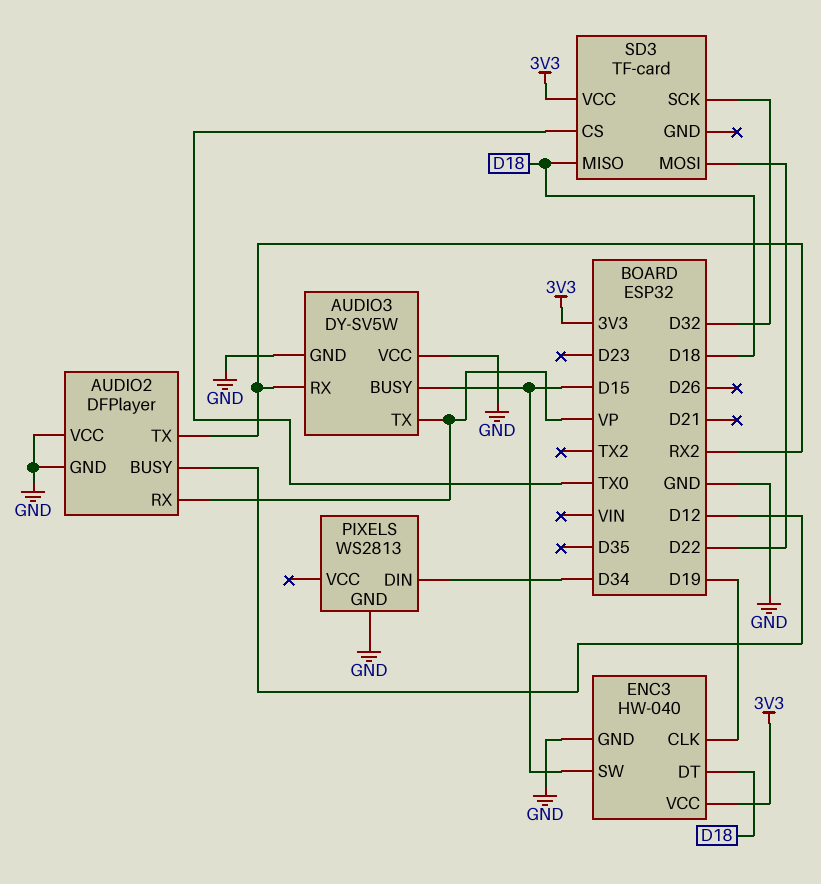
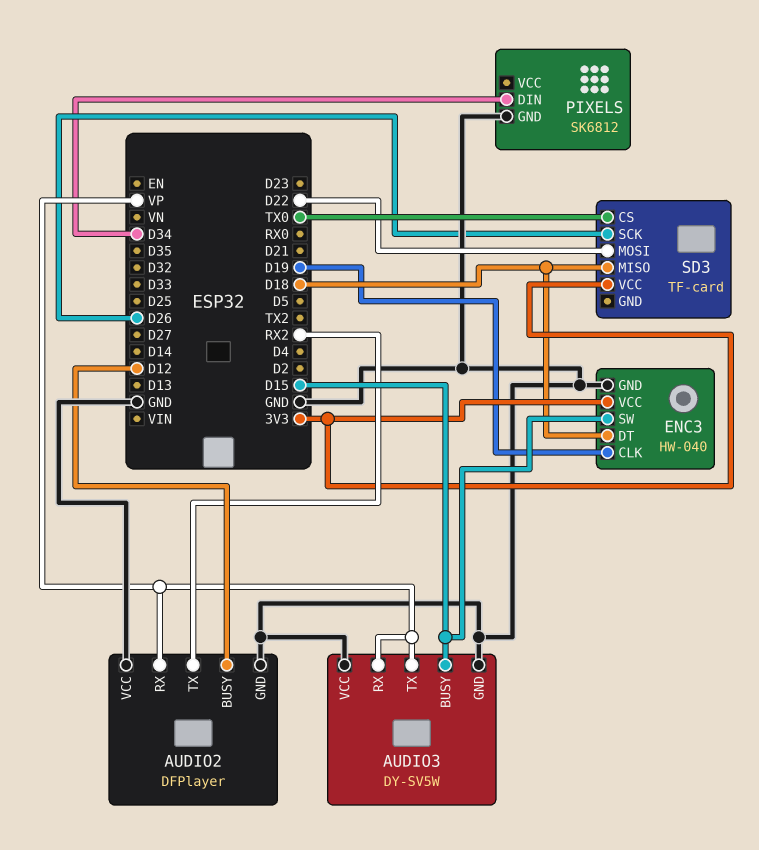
AUDIO3 pin RX: RX2 -> VP
PIXELS: WS2813 -> SK6812
SD3 pin SCK: D32 -> D26

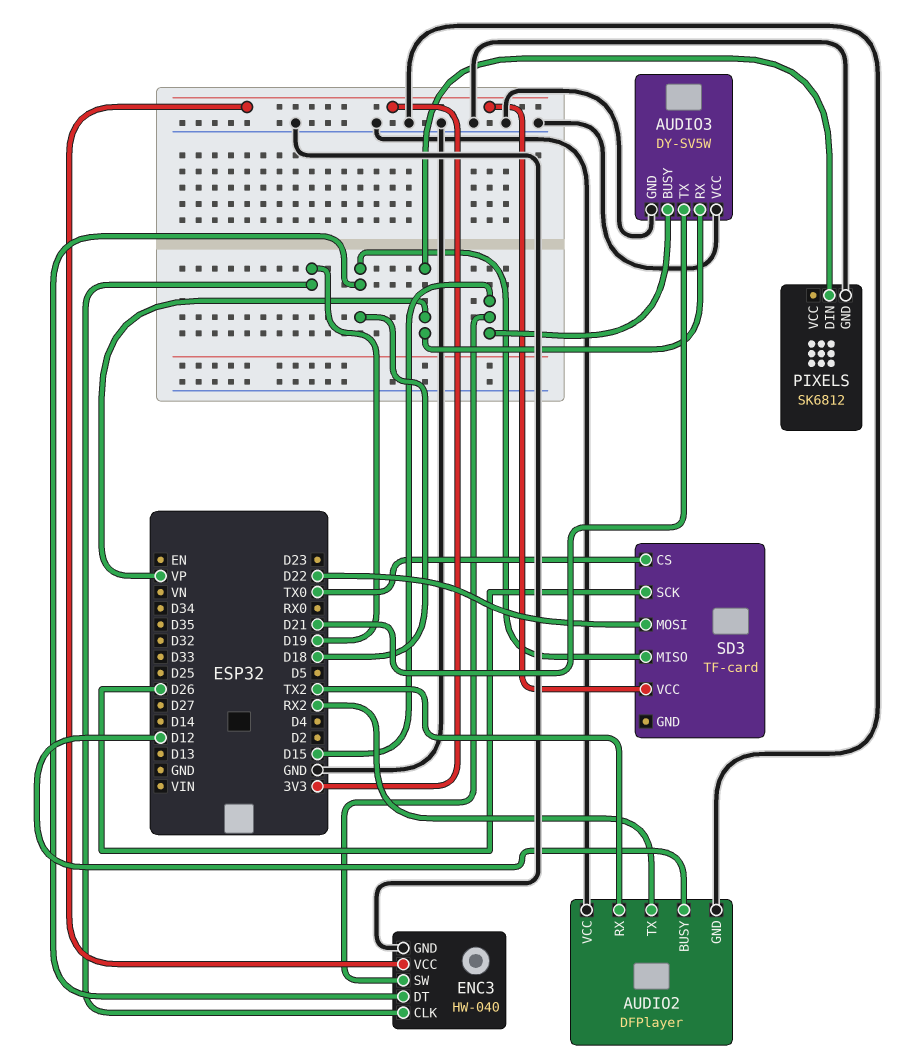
AUDIO2 pin RX: VP -> TX2
AUDIO3 pin TX: VP -> D21
PIXELS pin DIN: D34 -> VP

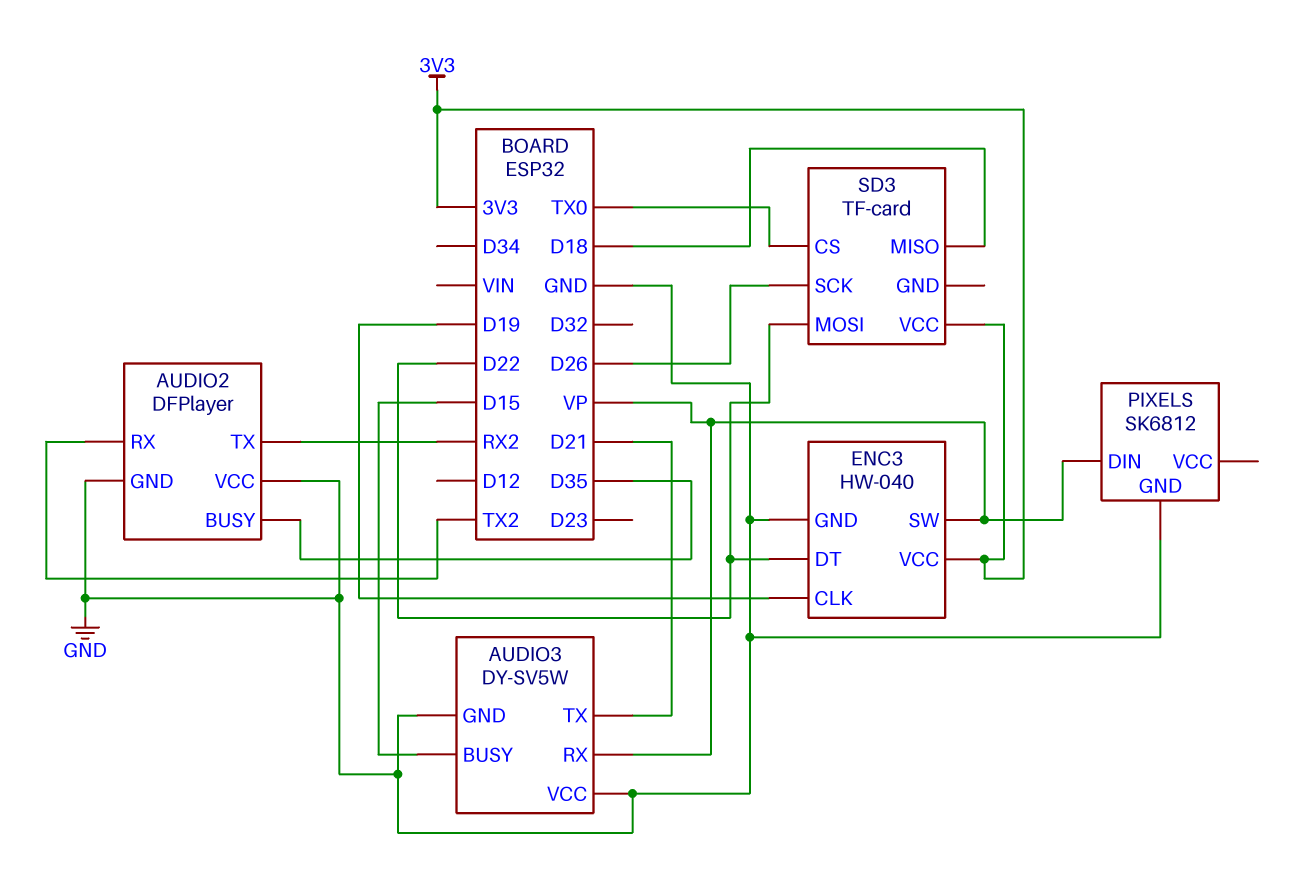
AUDIO2 pin BUSY: D12 -> D35
ENC3 pin DT: D18 -> D22
ENC3 pin SW: D15 -> VP

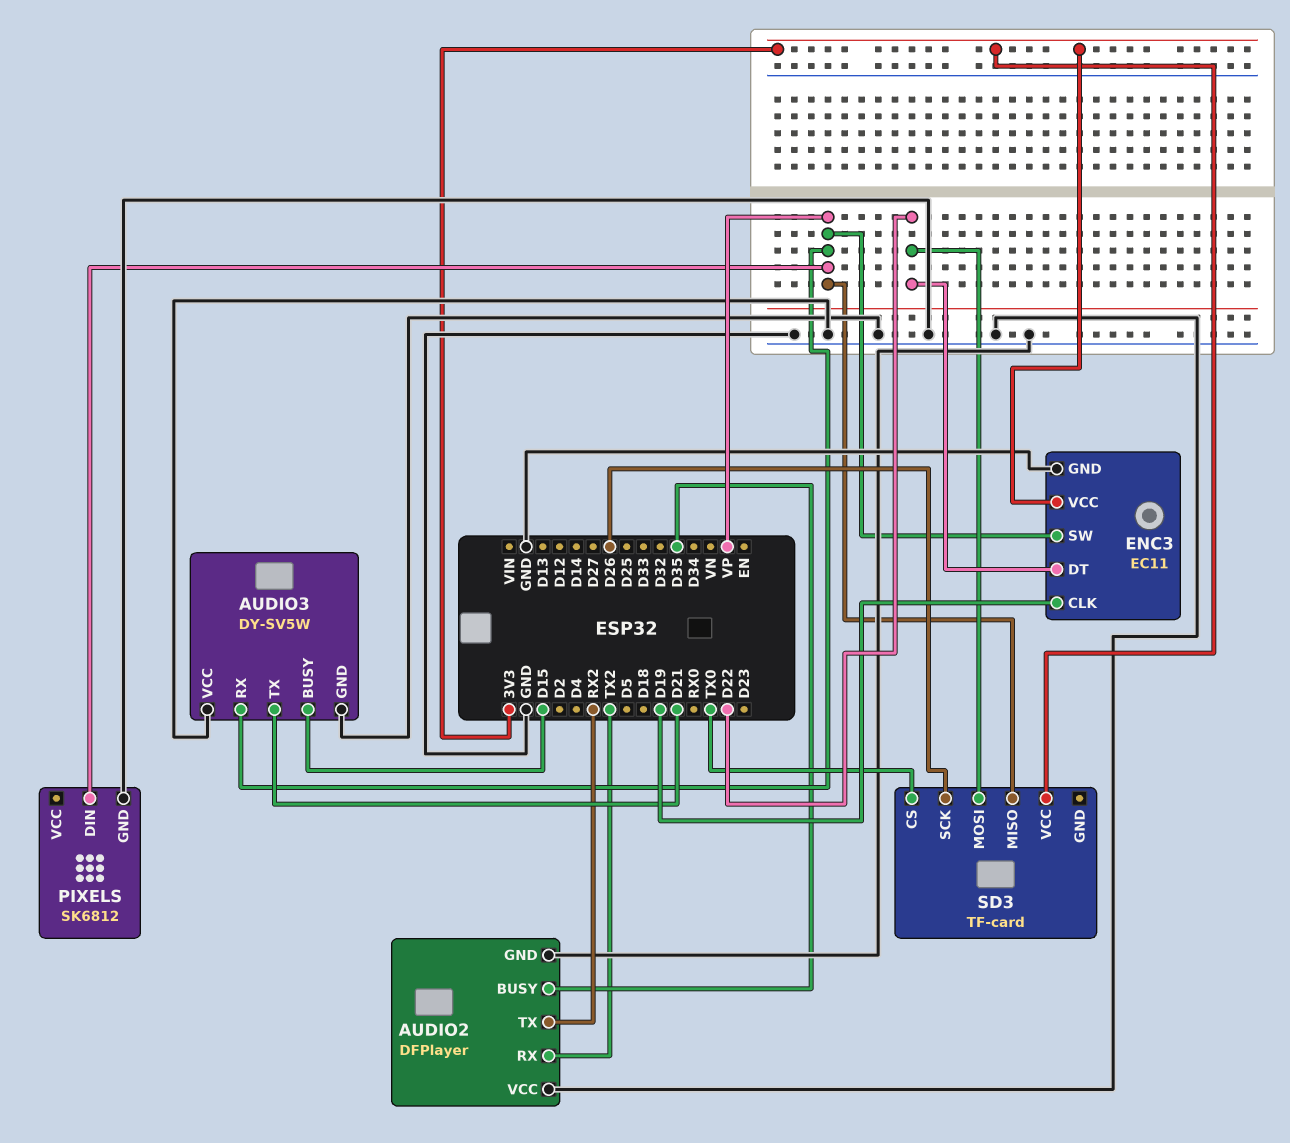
ENC3: HW-040 -> EC11
SD3 pin MISO: D18 -> VP

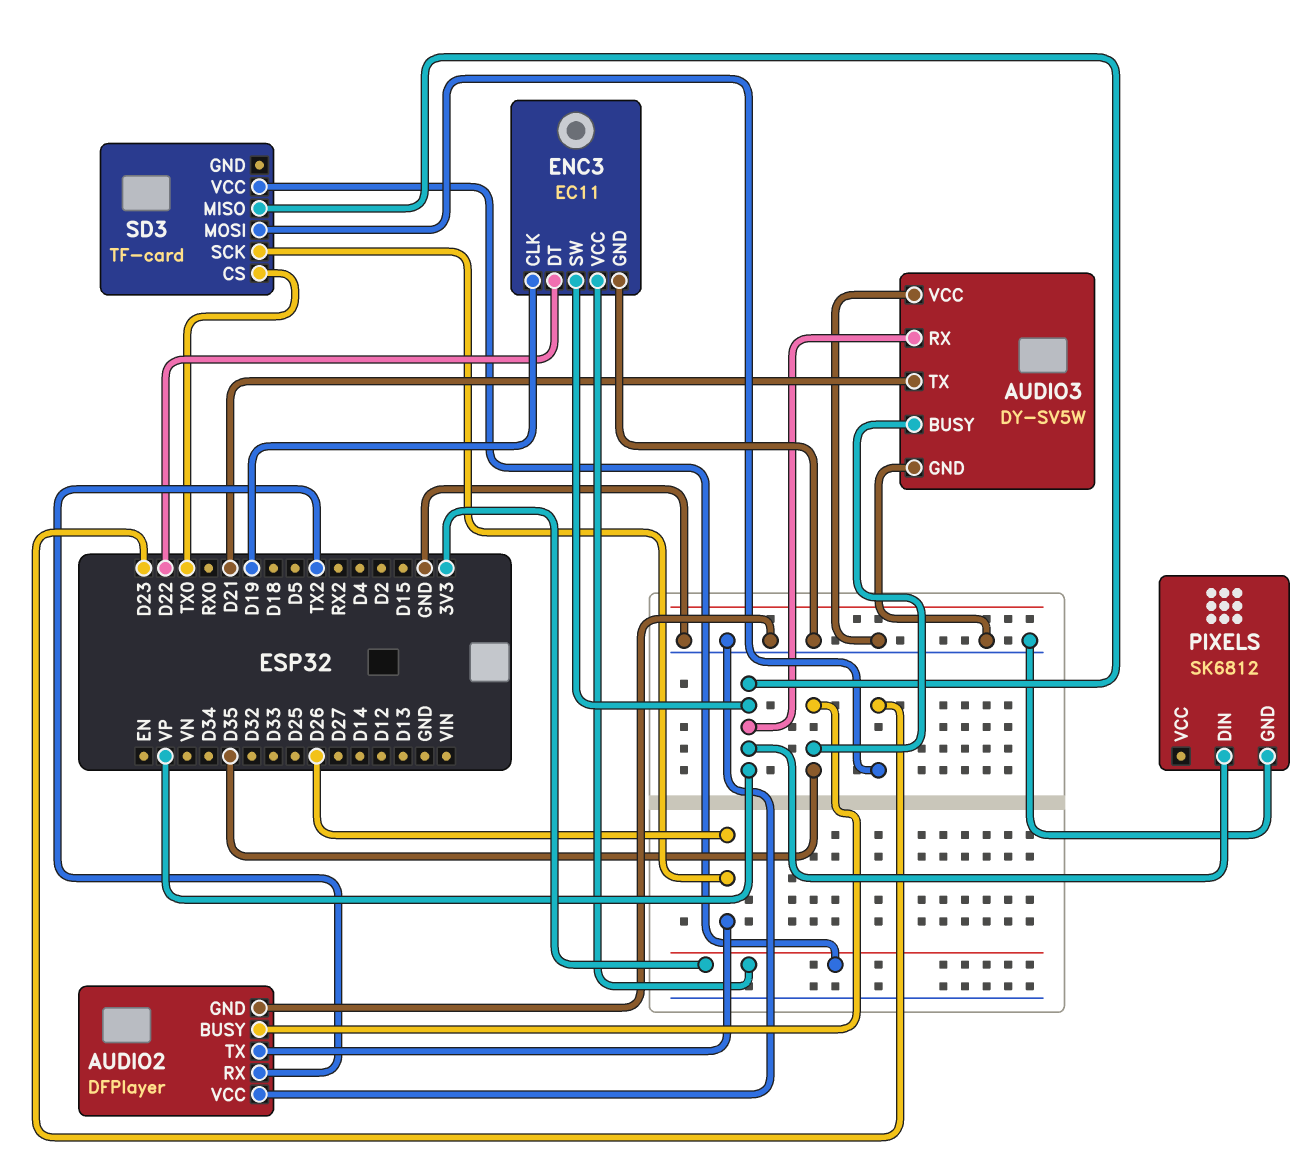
AUDIO2 pin TX: RX2 -> D26
AUDIO3 pin BUSY: D15 -> D35
SD3 pin MOSI: D22 -> D23

